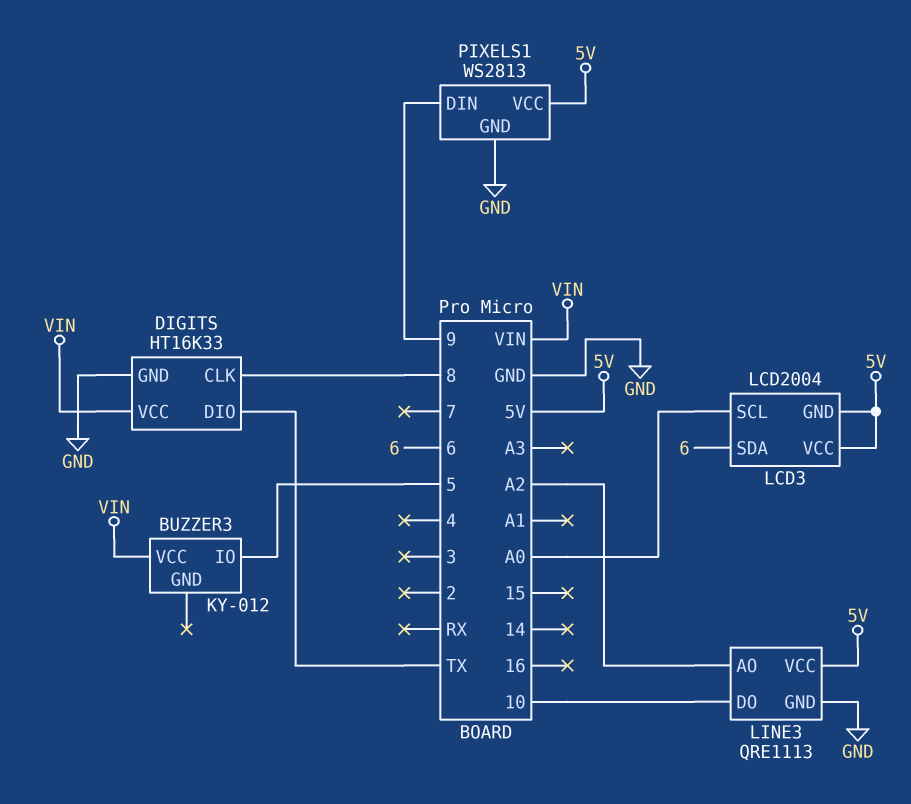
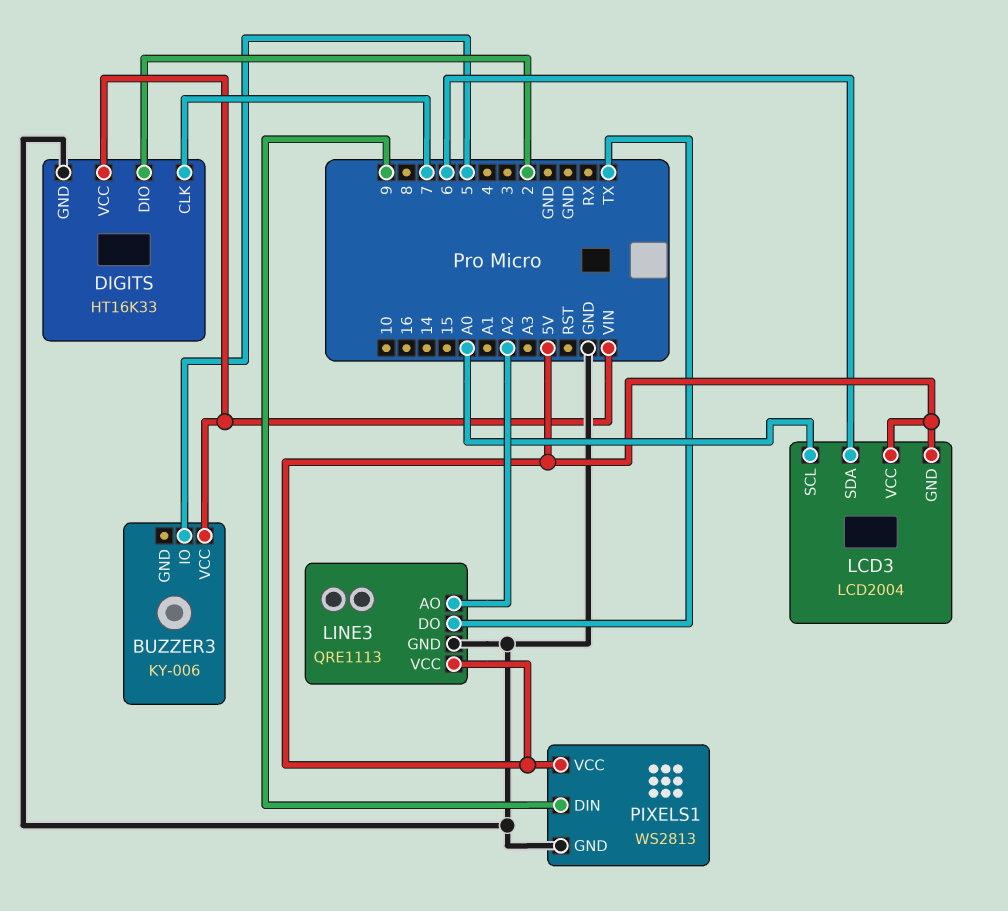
BUZZER3: KY-012 -> KY-006
DIGITS pin CLK: 8 -> 7
DIGITS pin DIO: TX -> 2
LINE3 pin DO: 10 -> TX

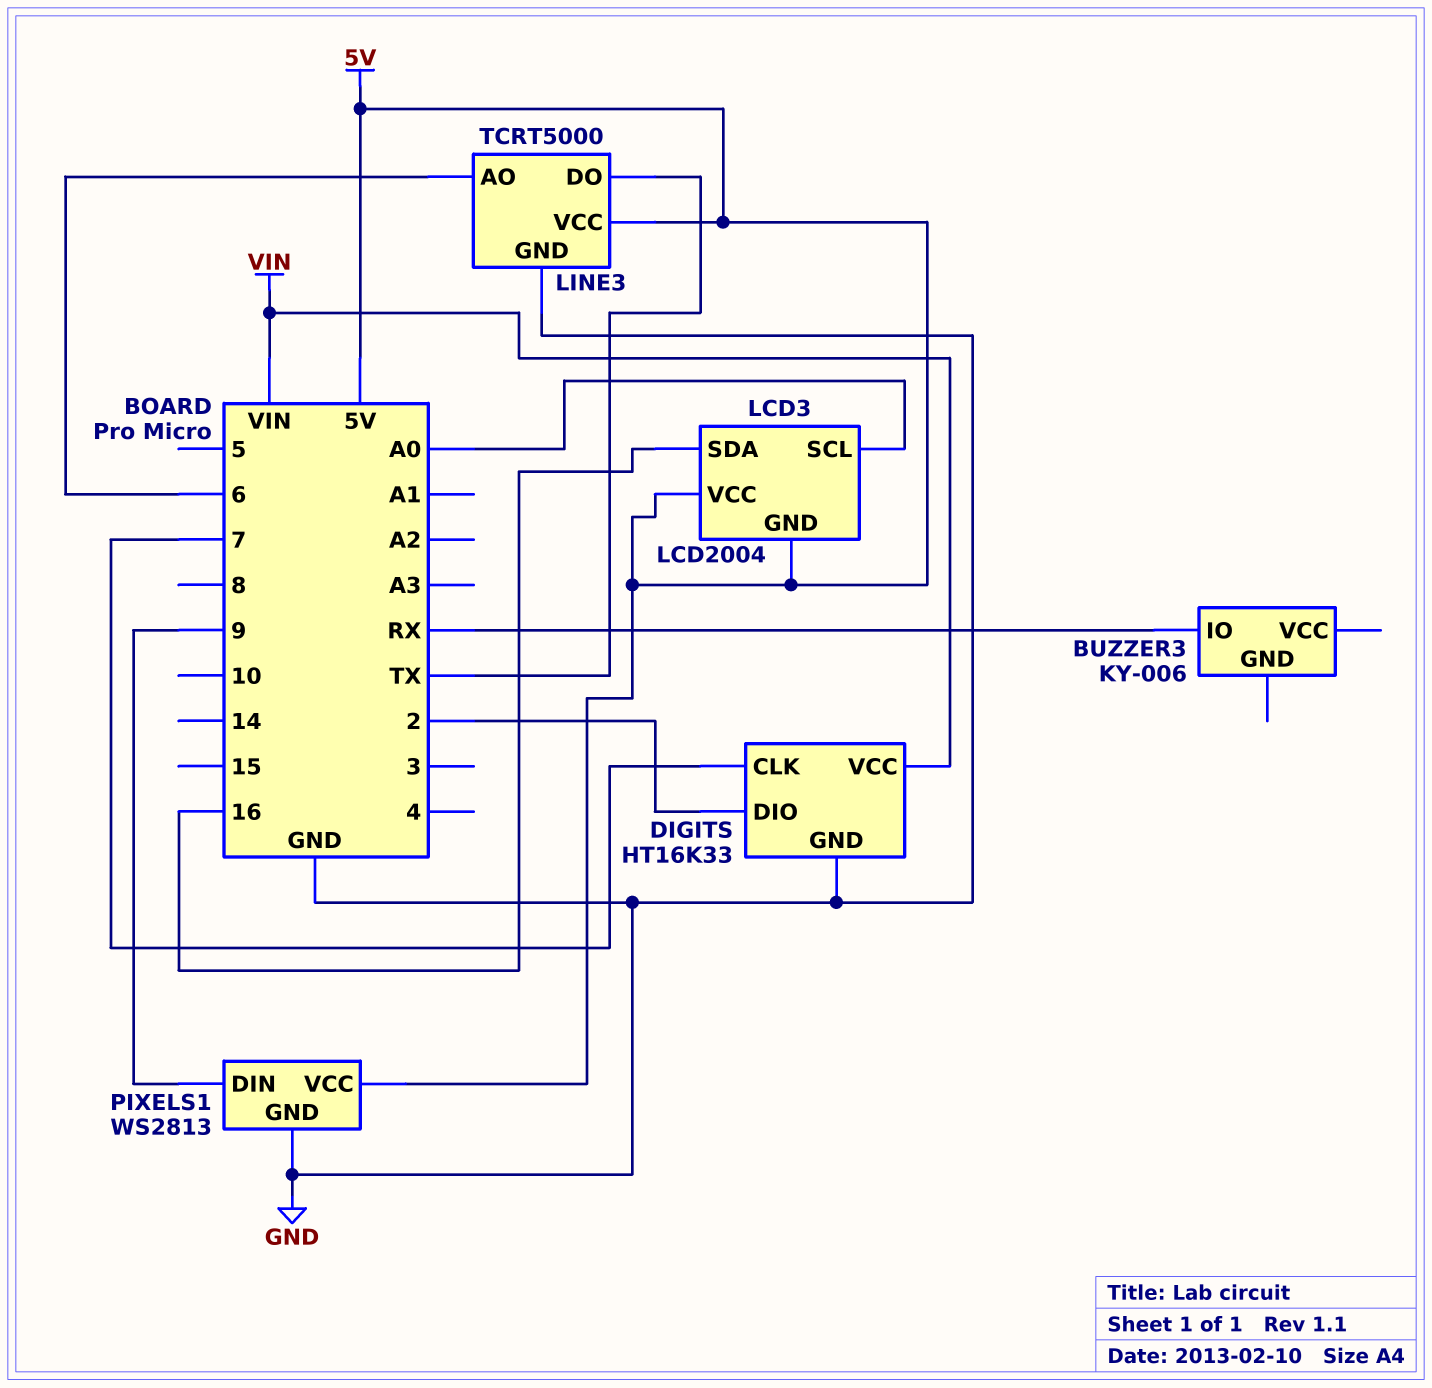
BUZZER3 pin IO: 5 -> RX
BUZZER3 pin VCC: VIN -> none
LCD3 pin SDA: 6 -> 16
LINE3: QRE1113 -> TCRT5000
LINE3 pin AO: A2 -> 6

